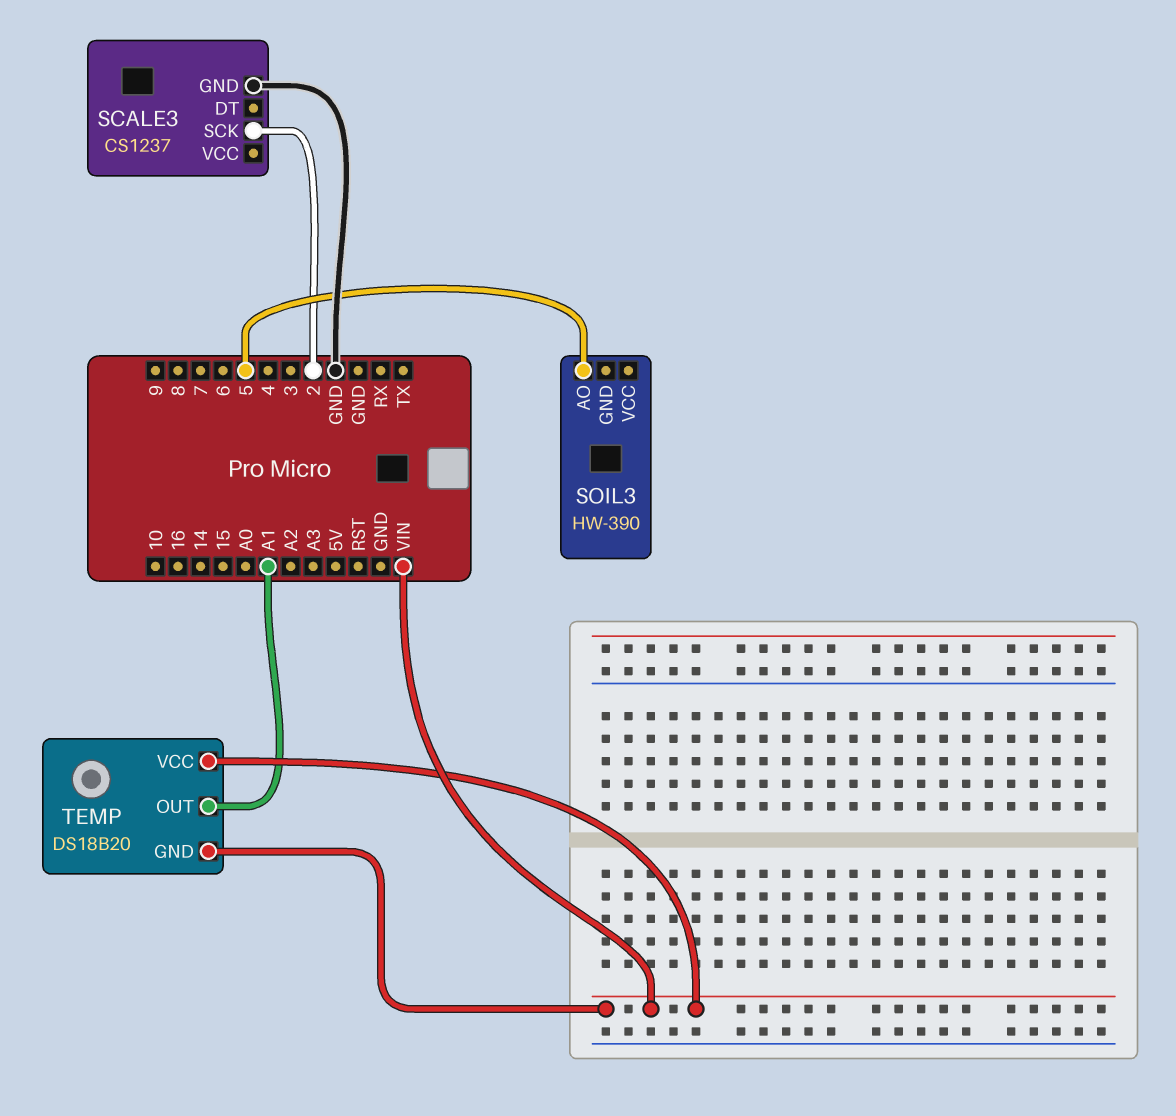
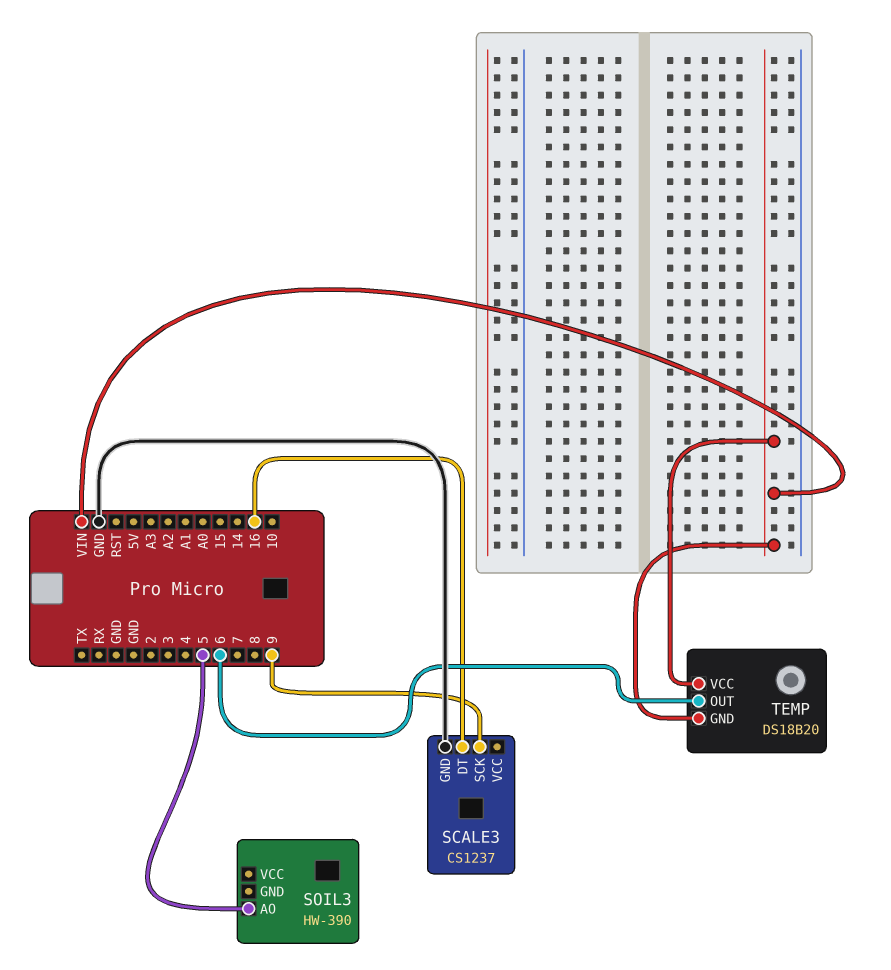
SCALE3 pin DT: none -> 16
SCALE3 pin SCK: 2 -> 9
TEMP pin OUT: A1 -> 6

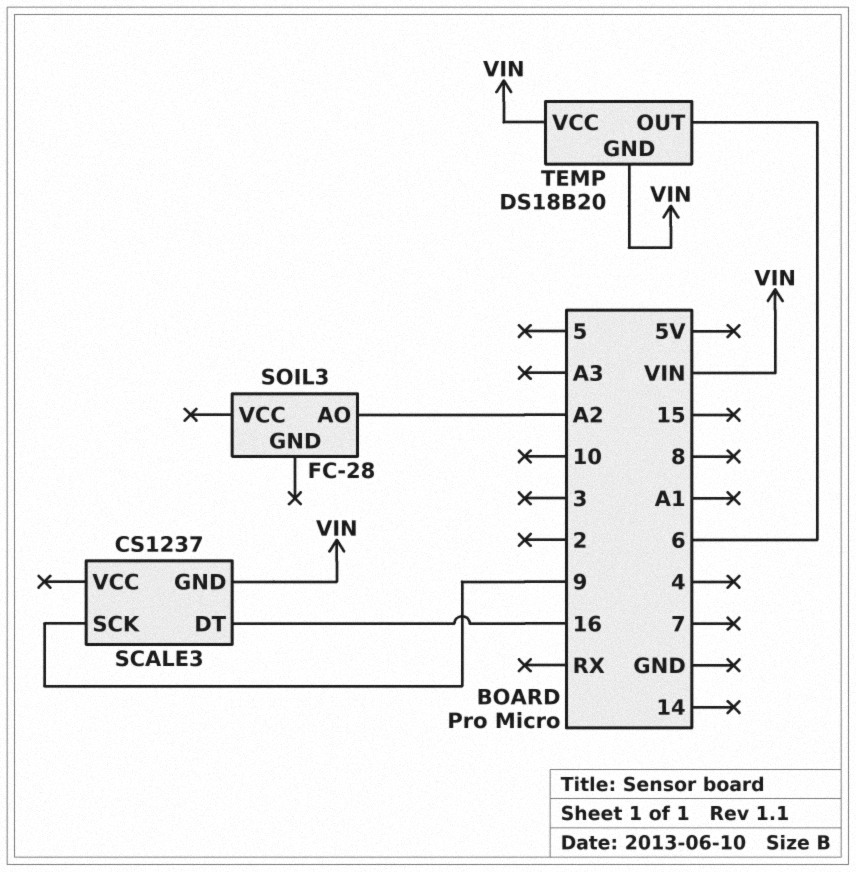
SCALE3 pin GND: GND -> VIN
SOIL3: HW-390 -> FC-28
SOIL3 pin AO: 5 -> A2

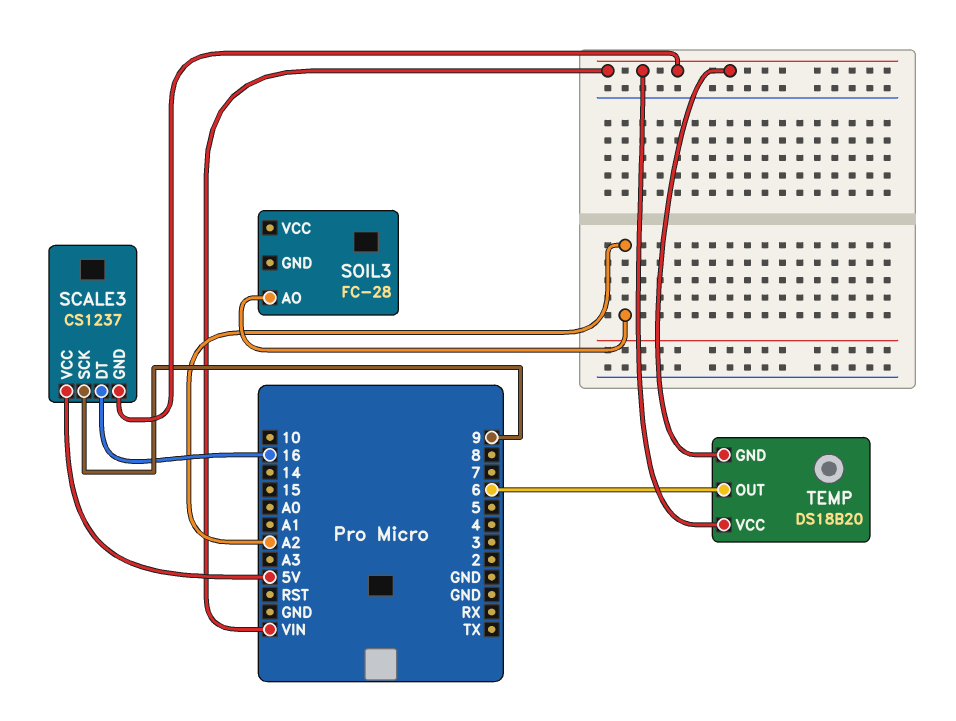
SCALE3 pin VCC: none -> 5V

